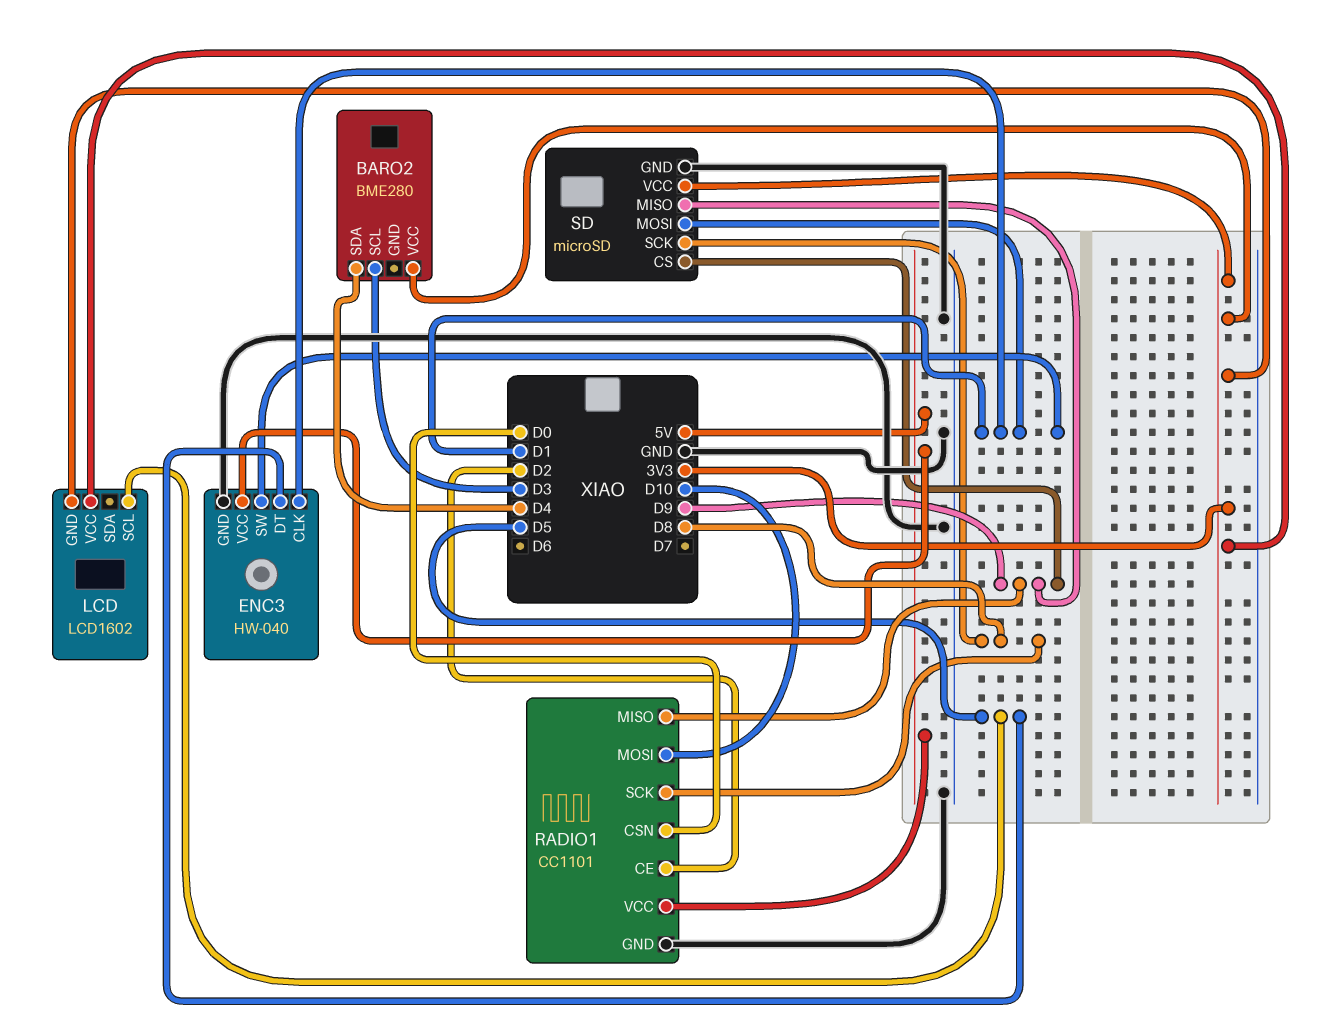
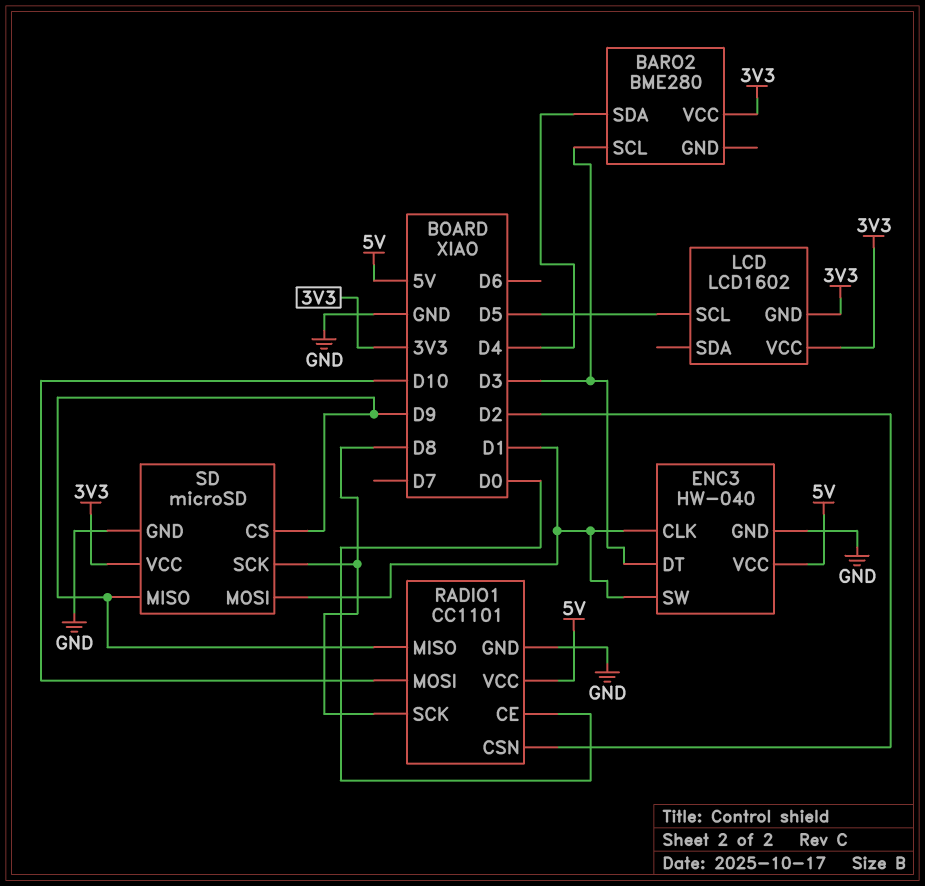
ENC3 pin DT: D5 -> D3
RADIO1 pin CE: D2 -> D0
RADIO1 pin CSN: D0 -> D2

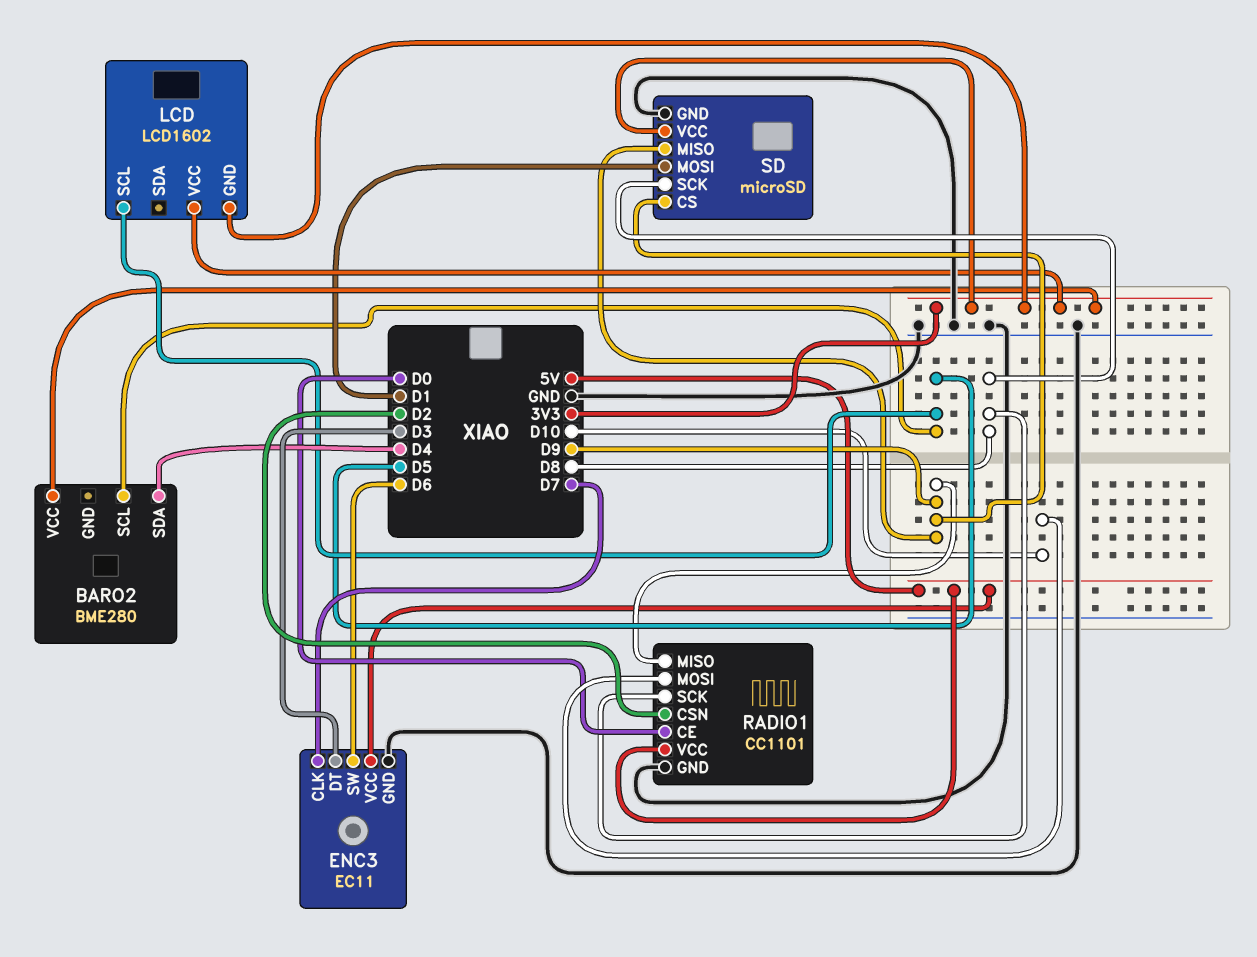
BARO2 pin SCL: D3 -> D5
ENC3: HW-040 -> EC11
ENC3 pin CLK: D1 -> D7
ENC3 pin SW: D1 -> D6

